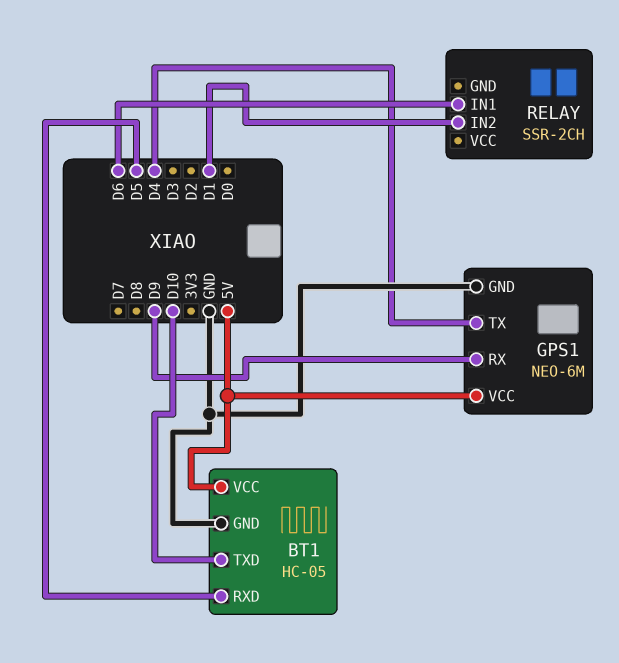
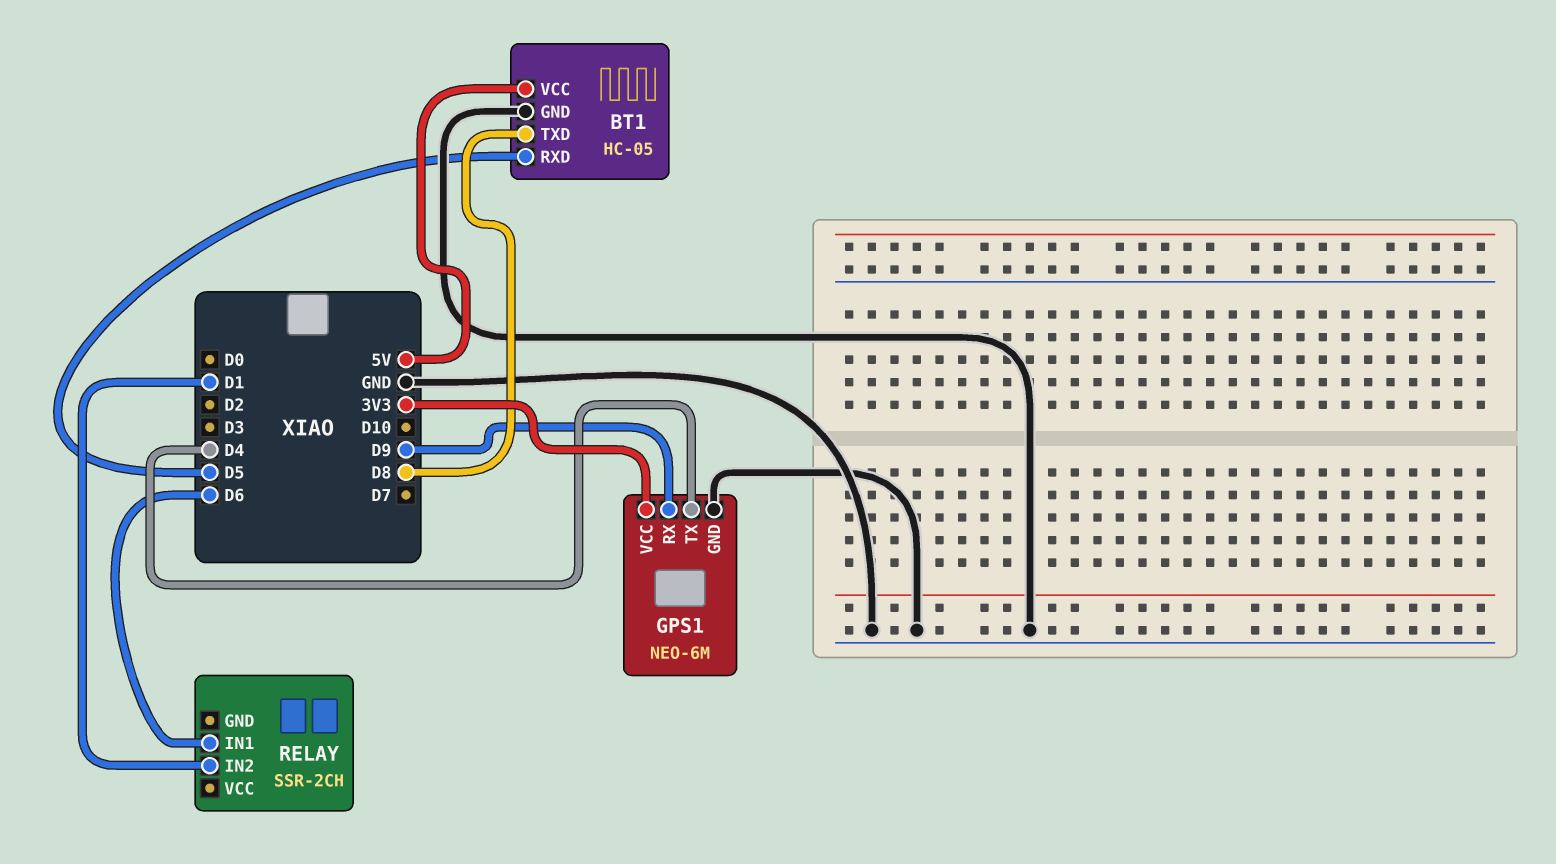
BT1 pin TXD: D10 -> D8
GPS1 pin VCC: 5V -> 3V3

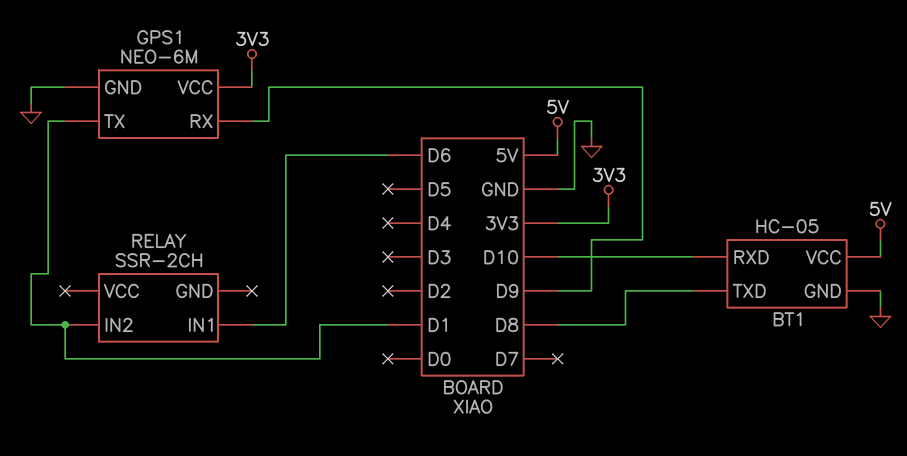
BT1 pin RXD: D5 -> D10
GPS1 pin TX: D4 -> D1

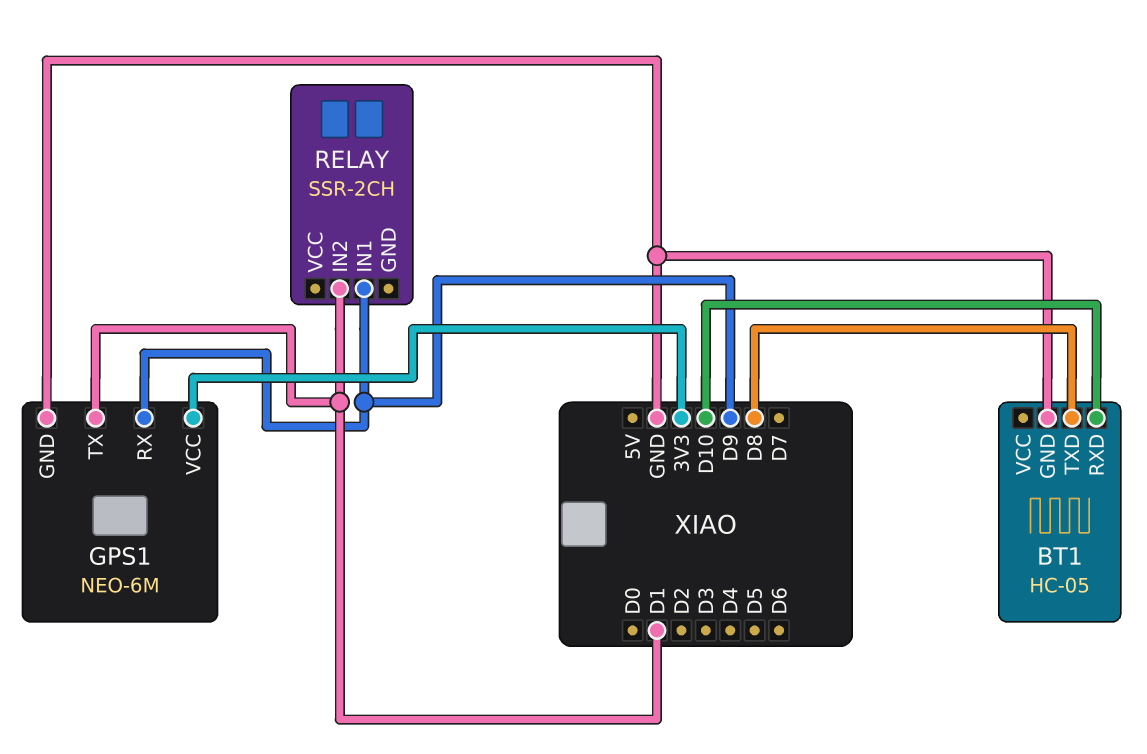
BT1 pin VCC: 5V -> none
RELAY pin IN1: D6 -> D9

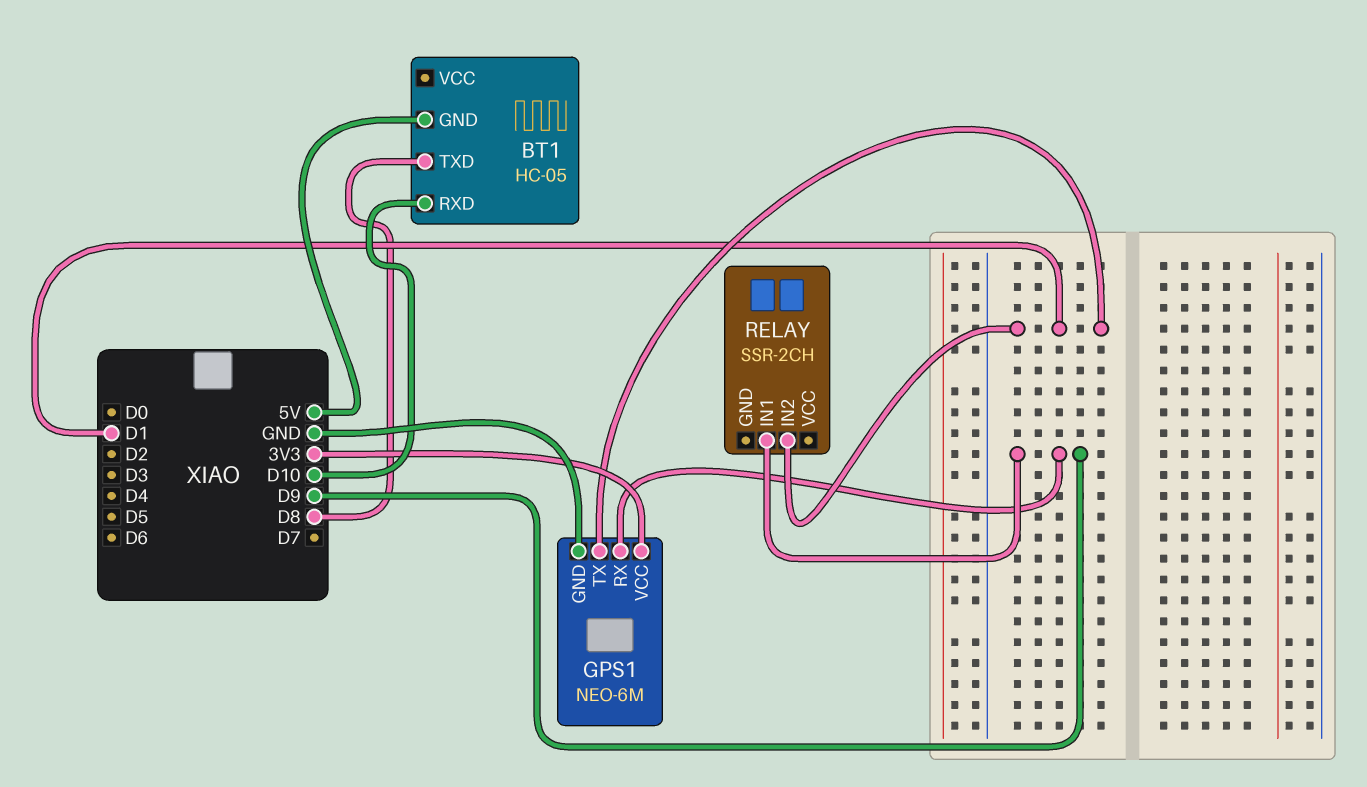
BT1 pin GND: GND -> 5V

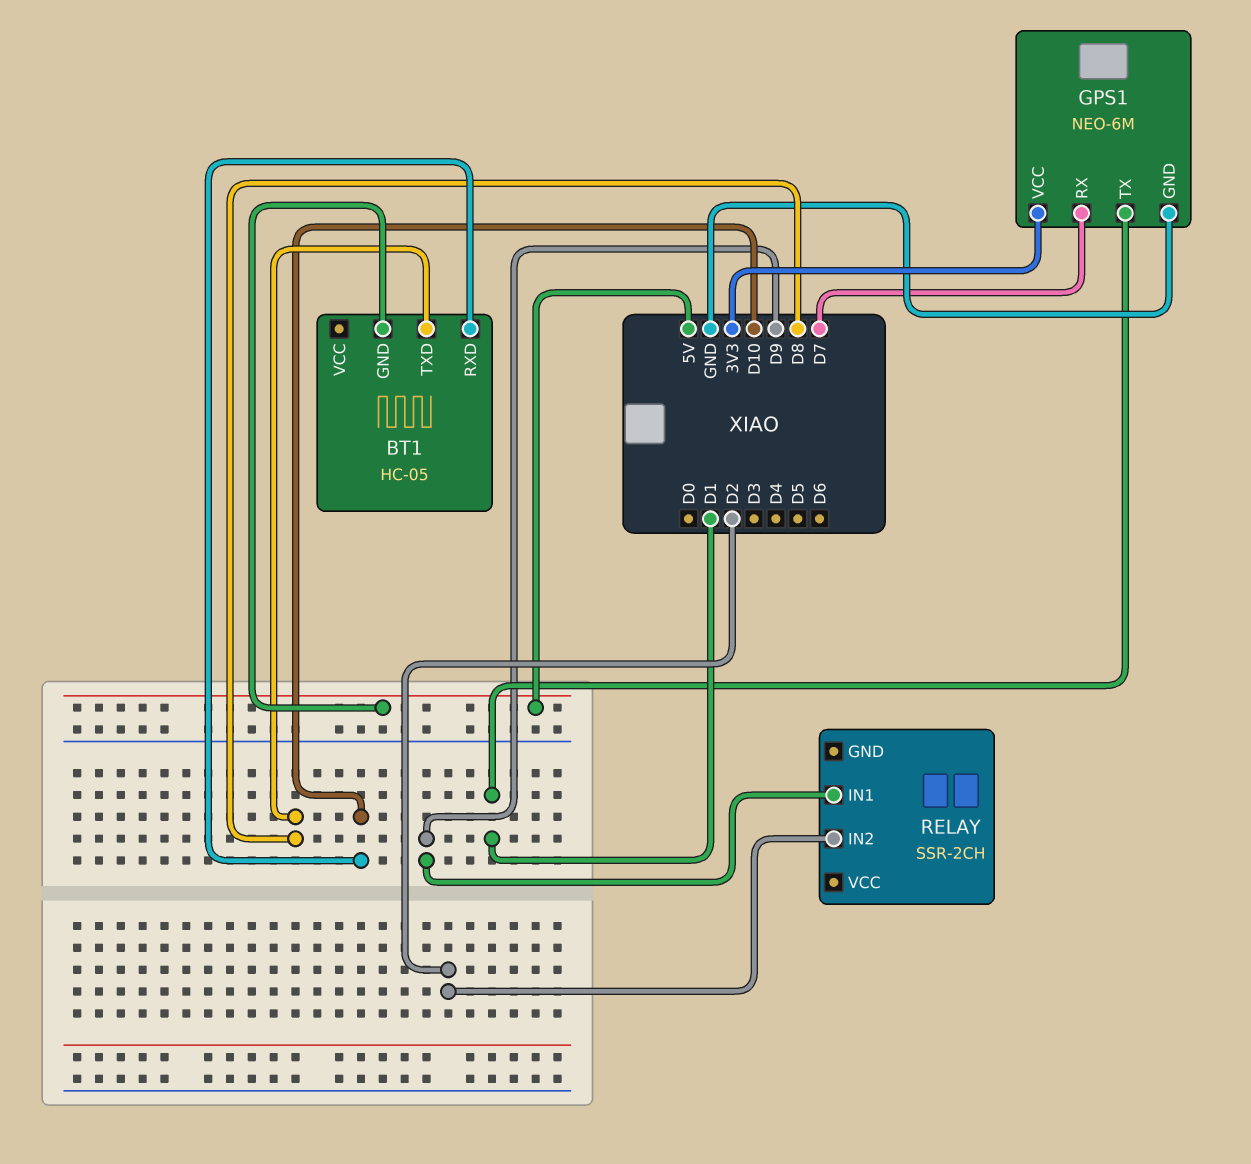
GPS1 pin RX: D9 -> D7
RELAY pin IN2: D1 -> D2

